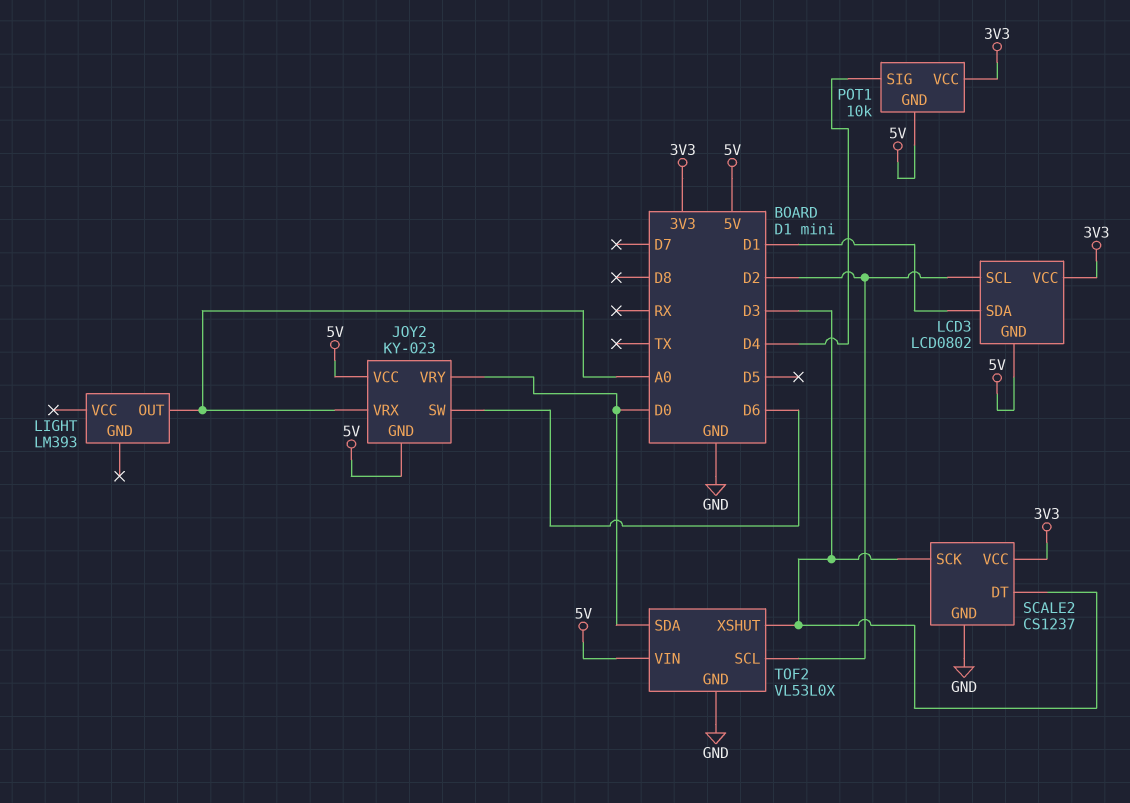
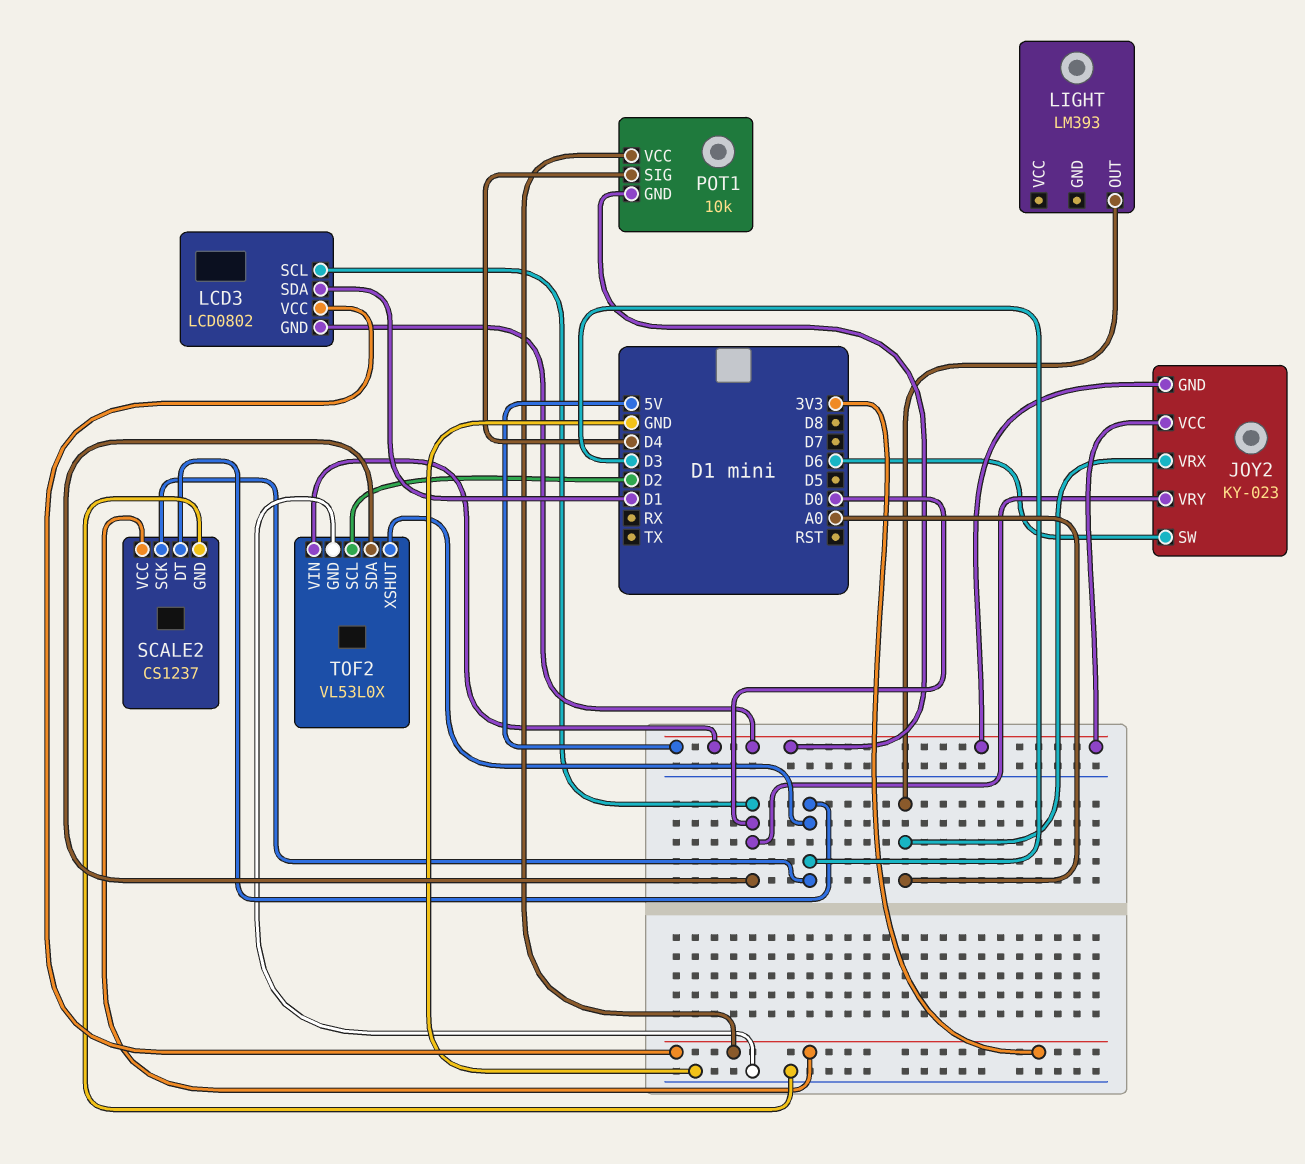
LCD3 pin SCL: D2 -> D0

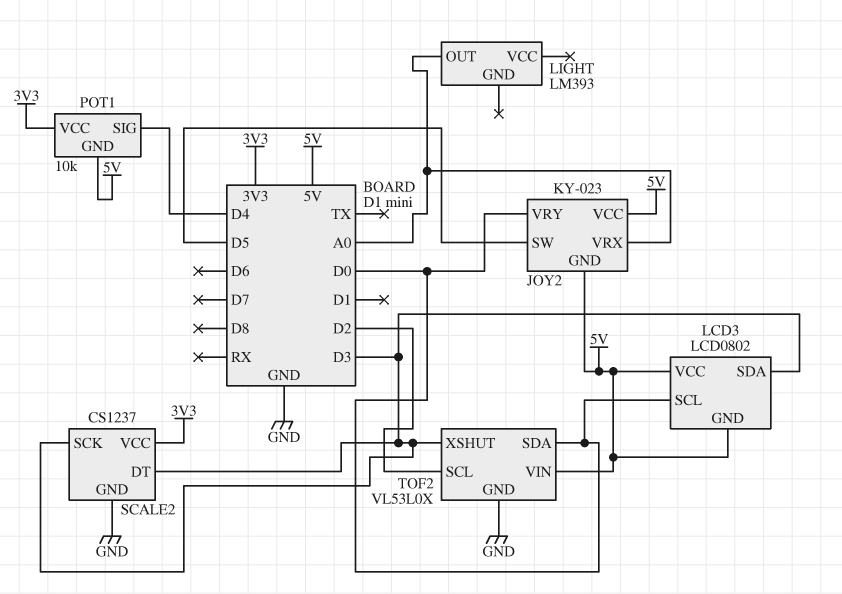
JOY2 pin SW: D6 -> D5
LCD3 pin SDA: D1 -> D3
LCD3 pin VCC: 3V3 -> 5V

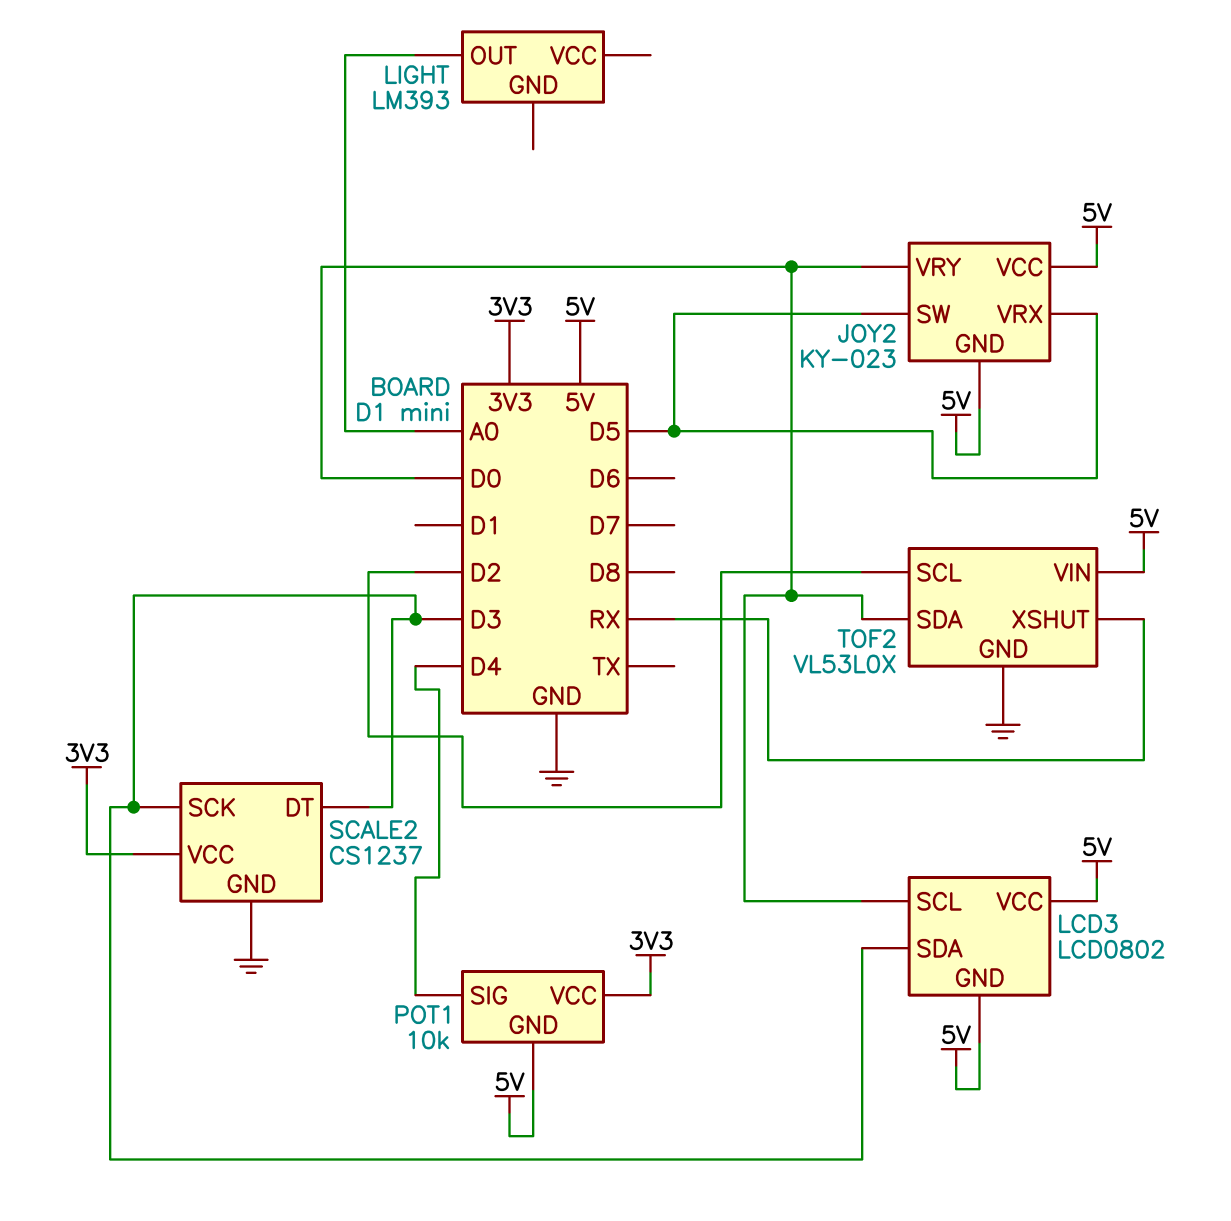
JOY2 pin VRX: A0 -> D5
TOF2 pin XSHUT: D3 -> RX

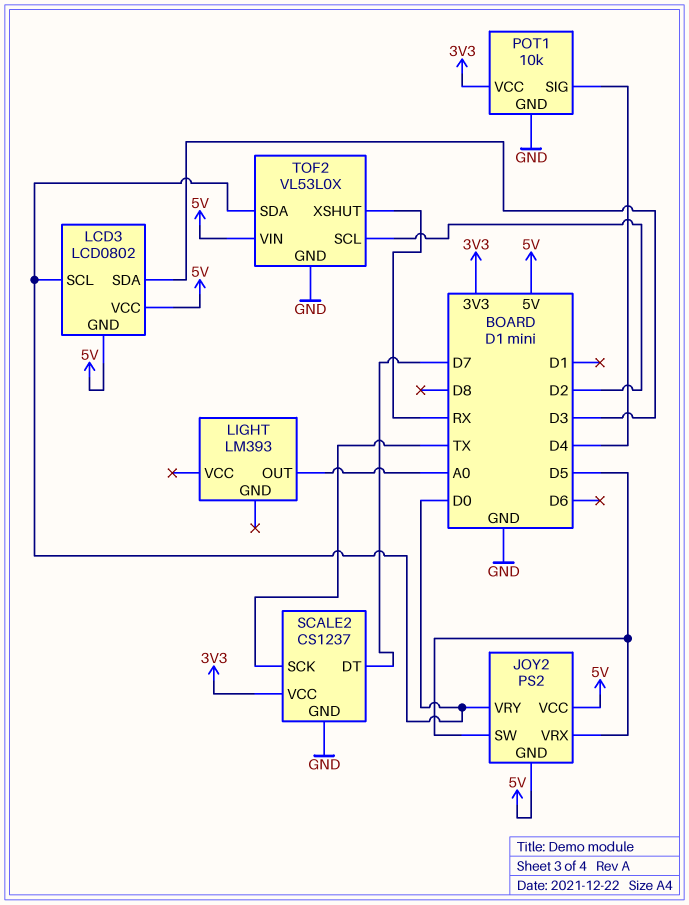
JOY2: KY-023 -> PS2
POT1 pin GND: 5V -> GND
SCALE2 pin DT: D3 -> D7
SCALE2 pin SCK: D3 -> TX

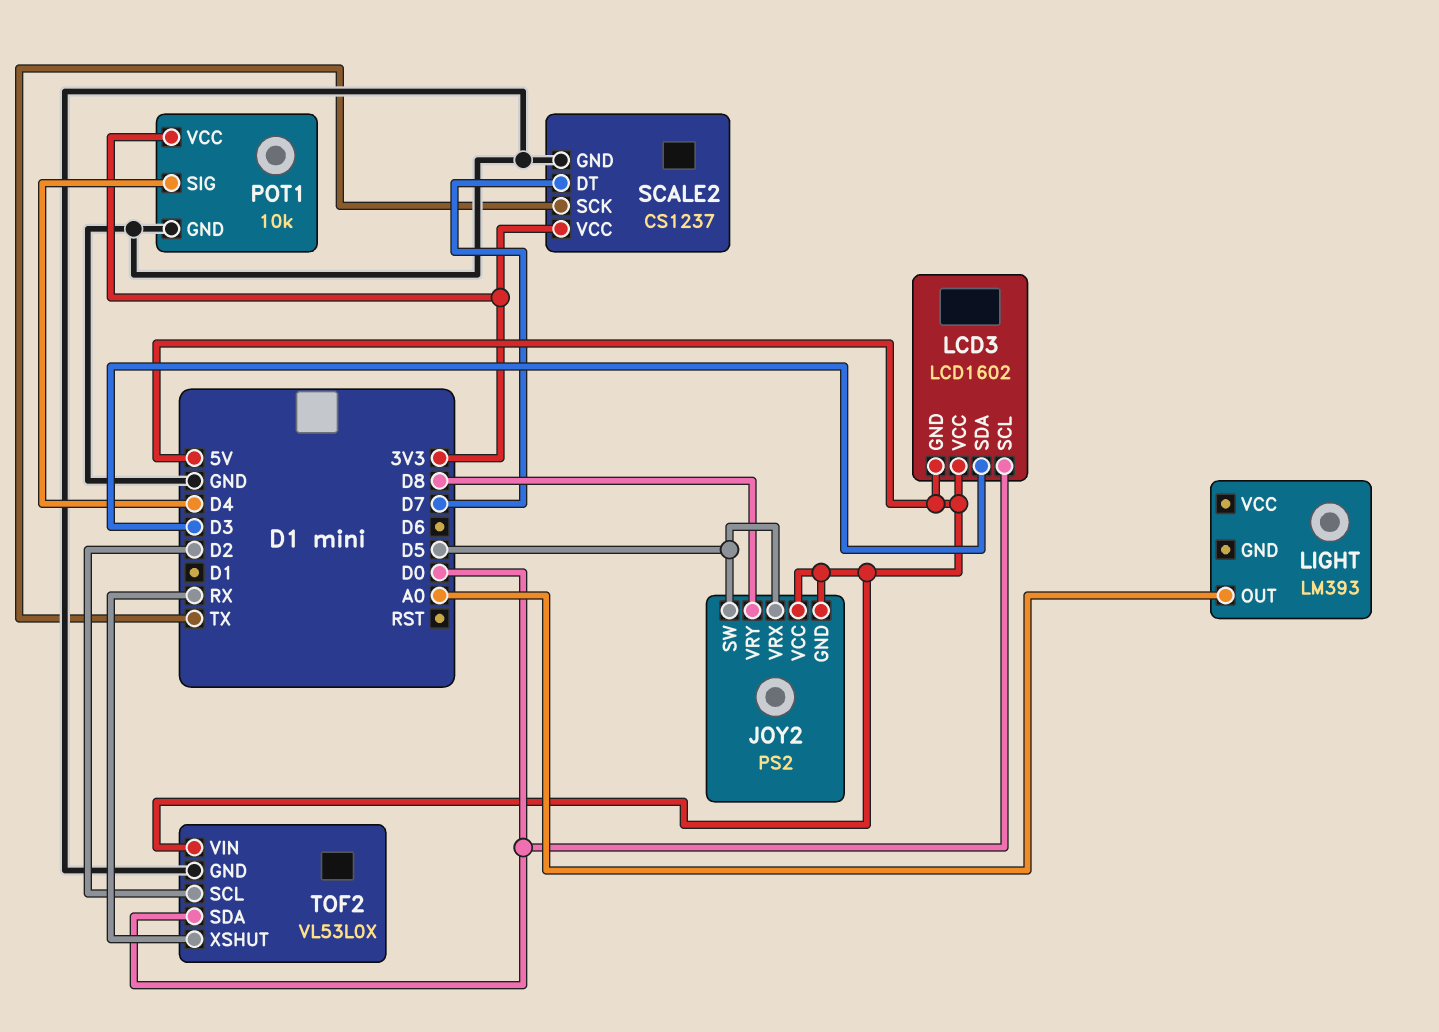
JOY2 pin VRY: D0 -> D8
LCD3: LCD0802 -> LCD1602

